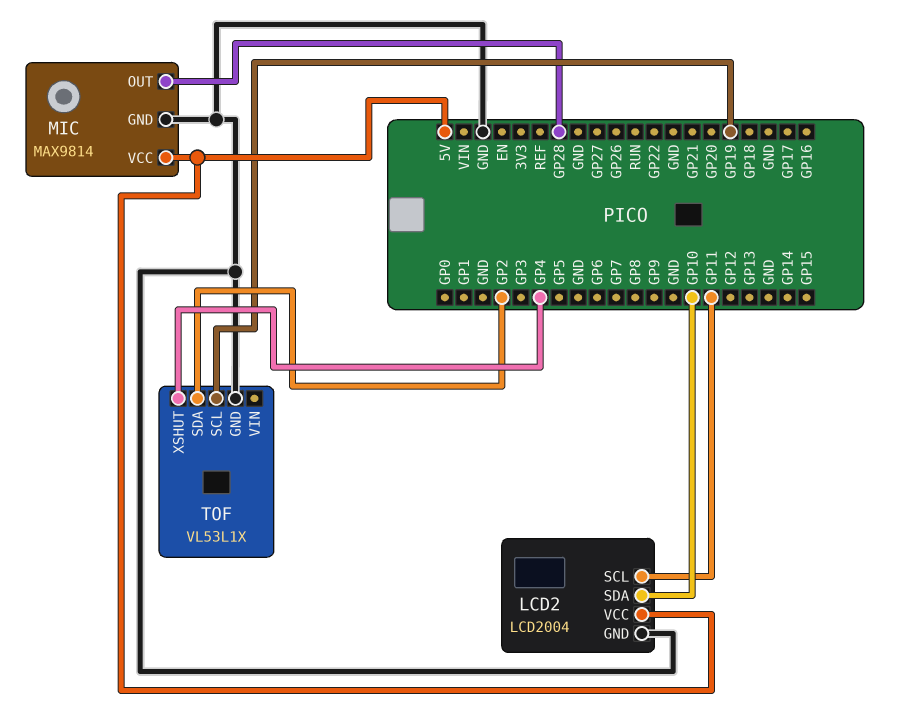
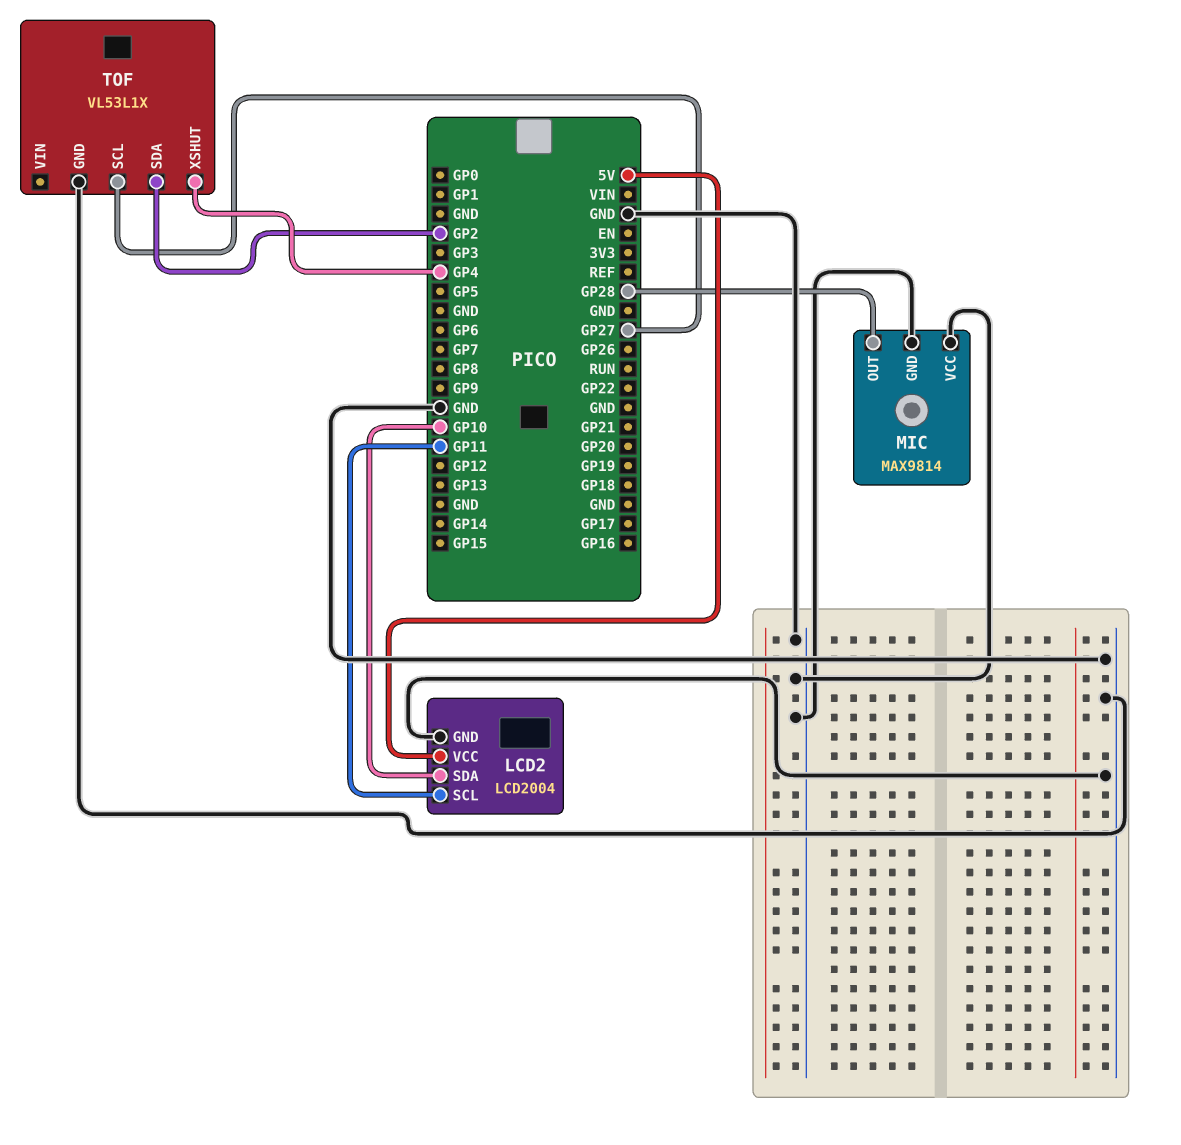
MIC pin VCC: 5V -> GND
TOF pin SCL: GP19 -> GP27

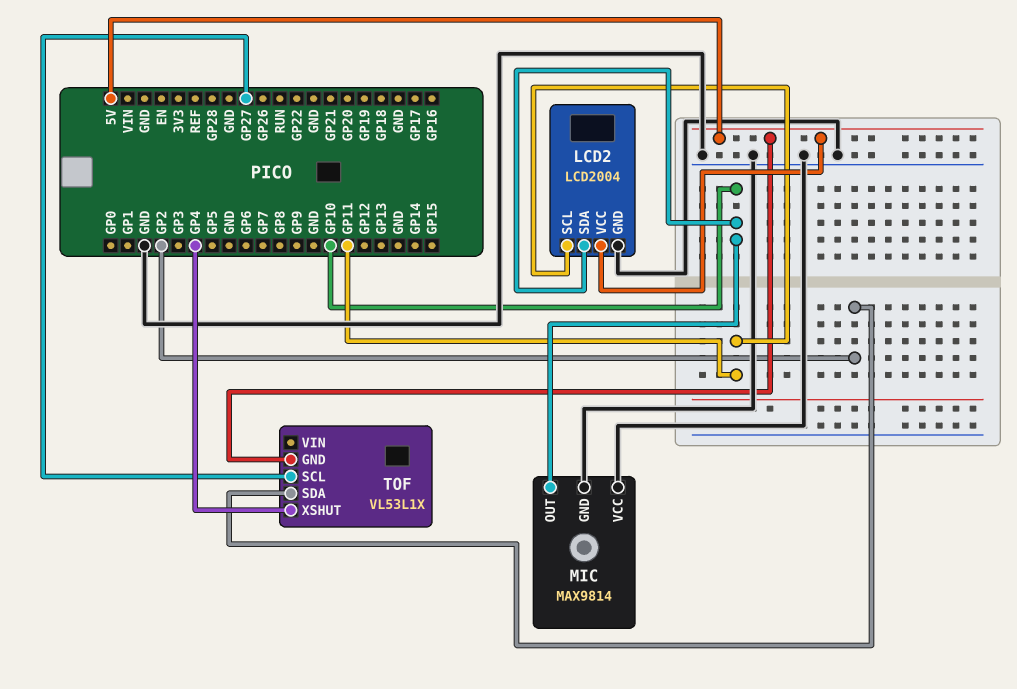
MIC pin OUT: GP28 -> GP10
TOF pin GND: GND -> 5V

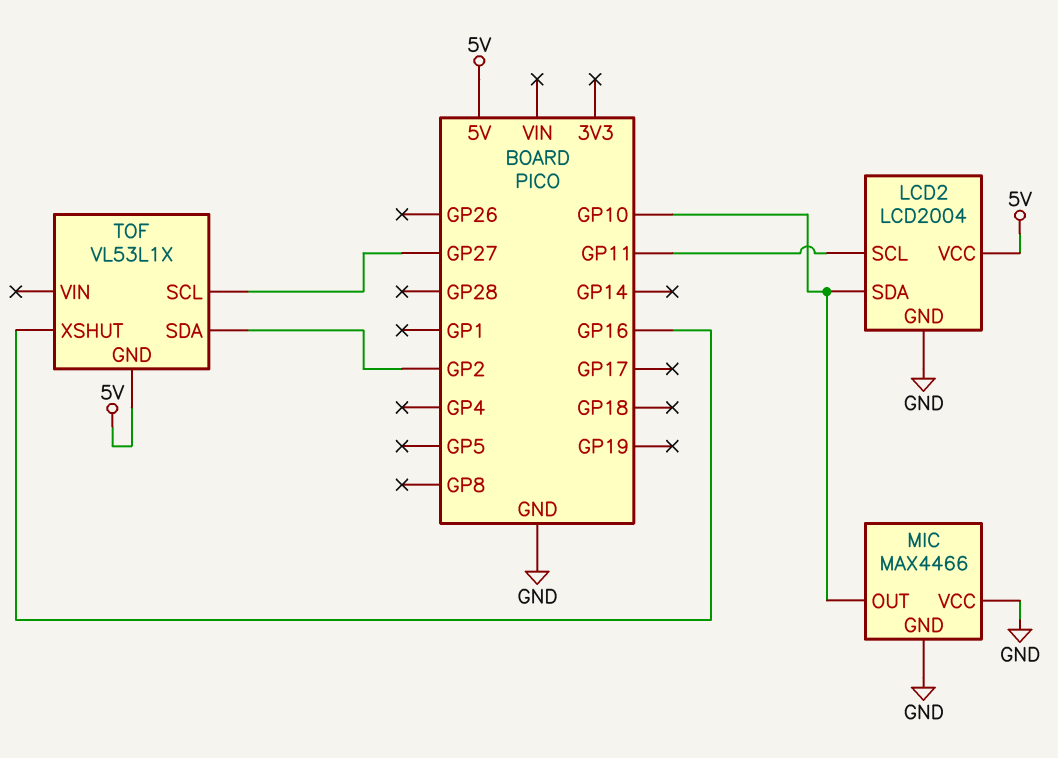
MIC: MAX9814 -> MAX4466
TOF pin XSHUT: GP4 -> GP16

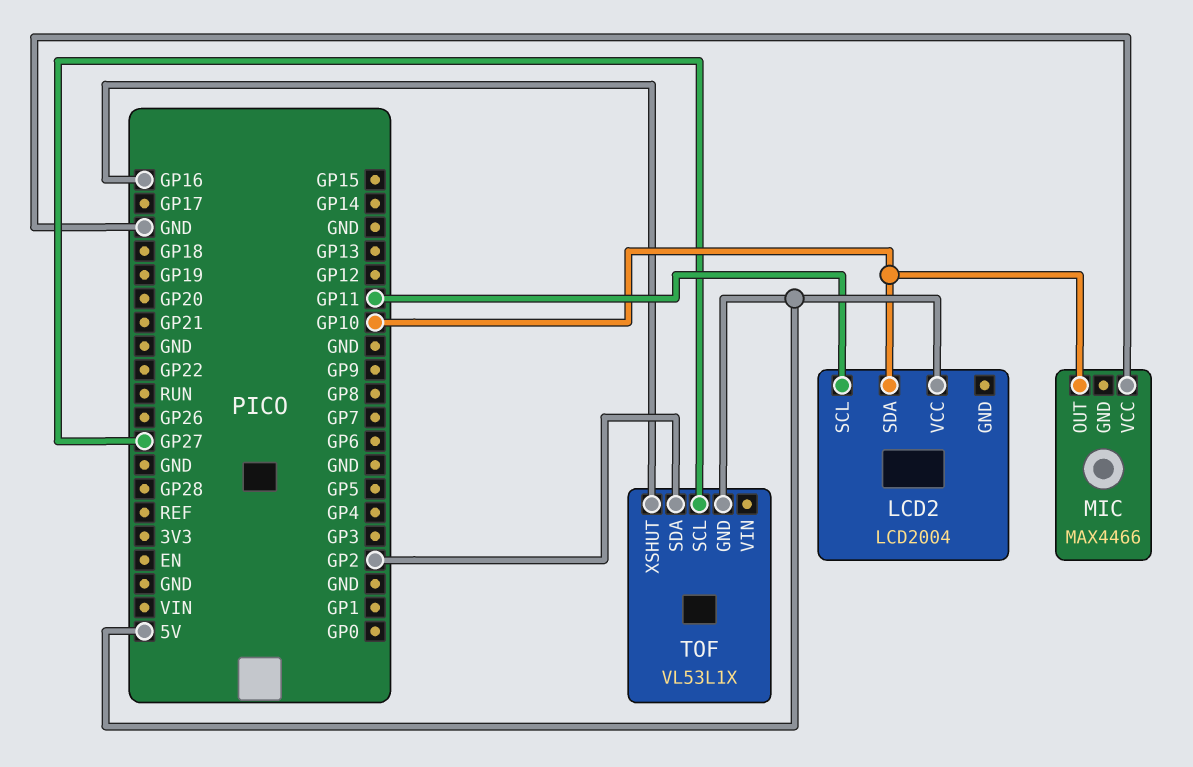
LCD2 pin GND: GND -> none
MIC pin GND: GND -> none

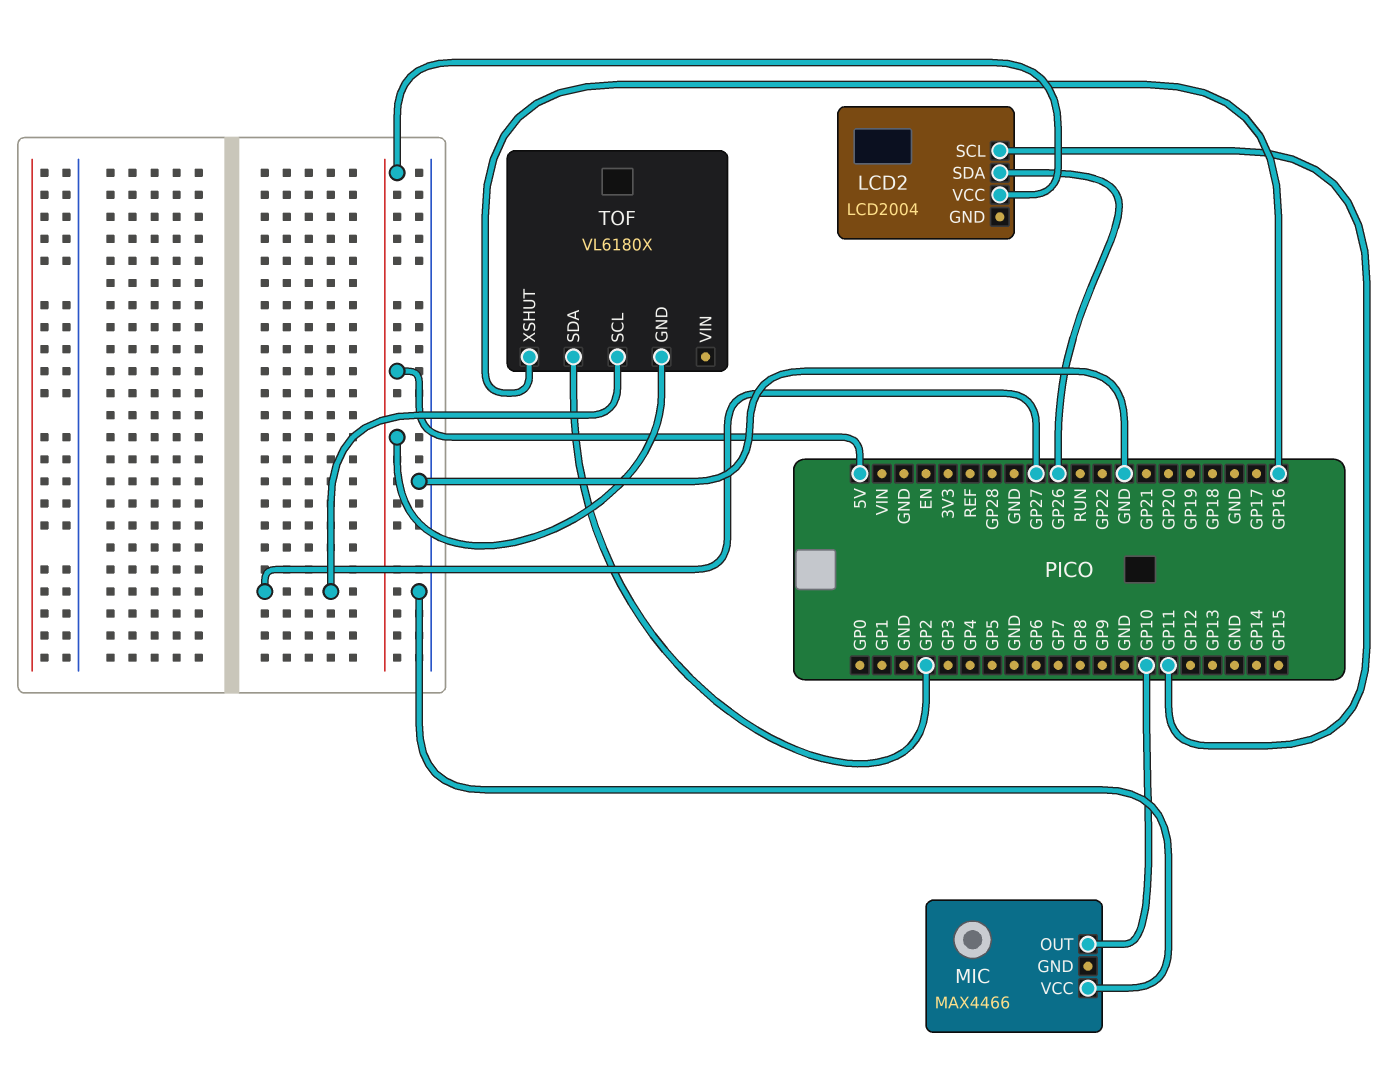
LCD2 pin SDA: GP10 -> GP26
TOF: VL53L1X -> VL6180X

